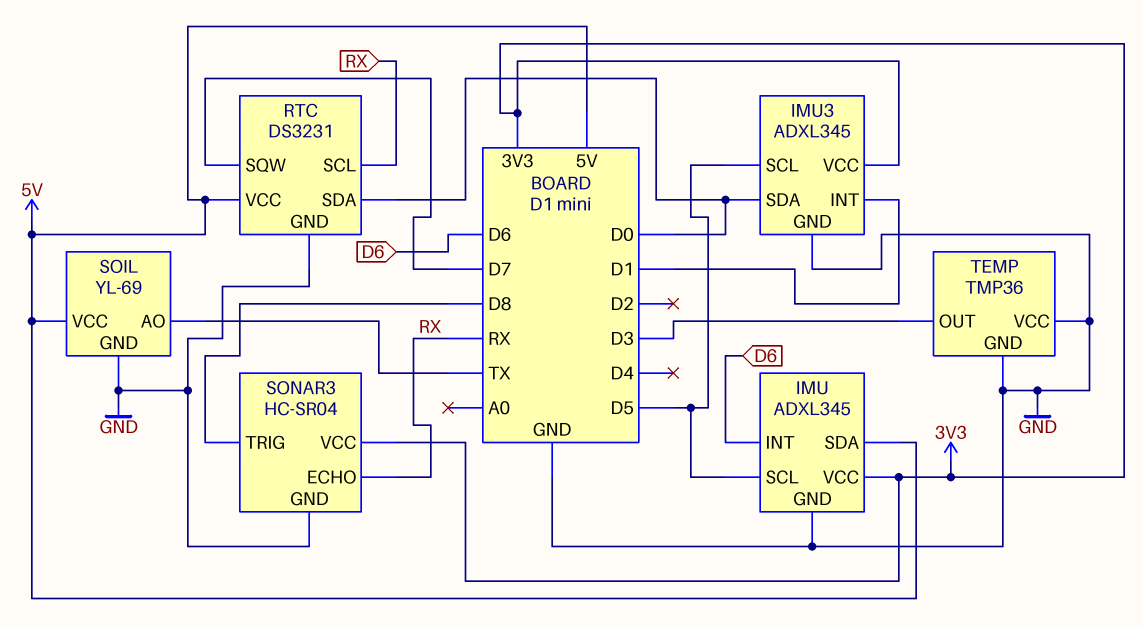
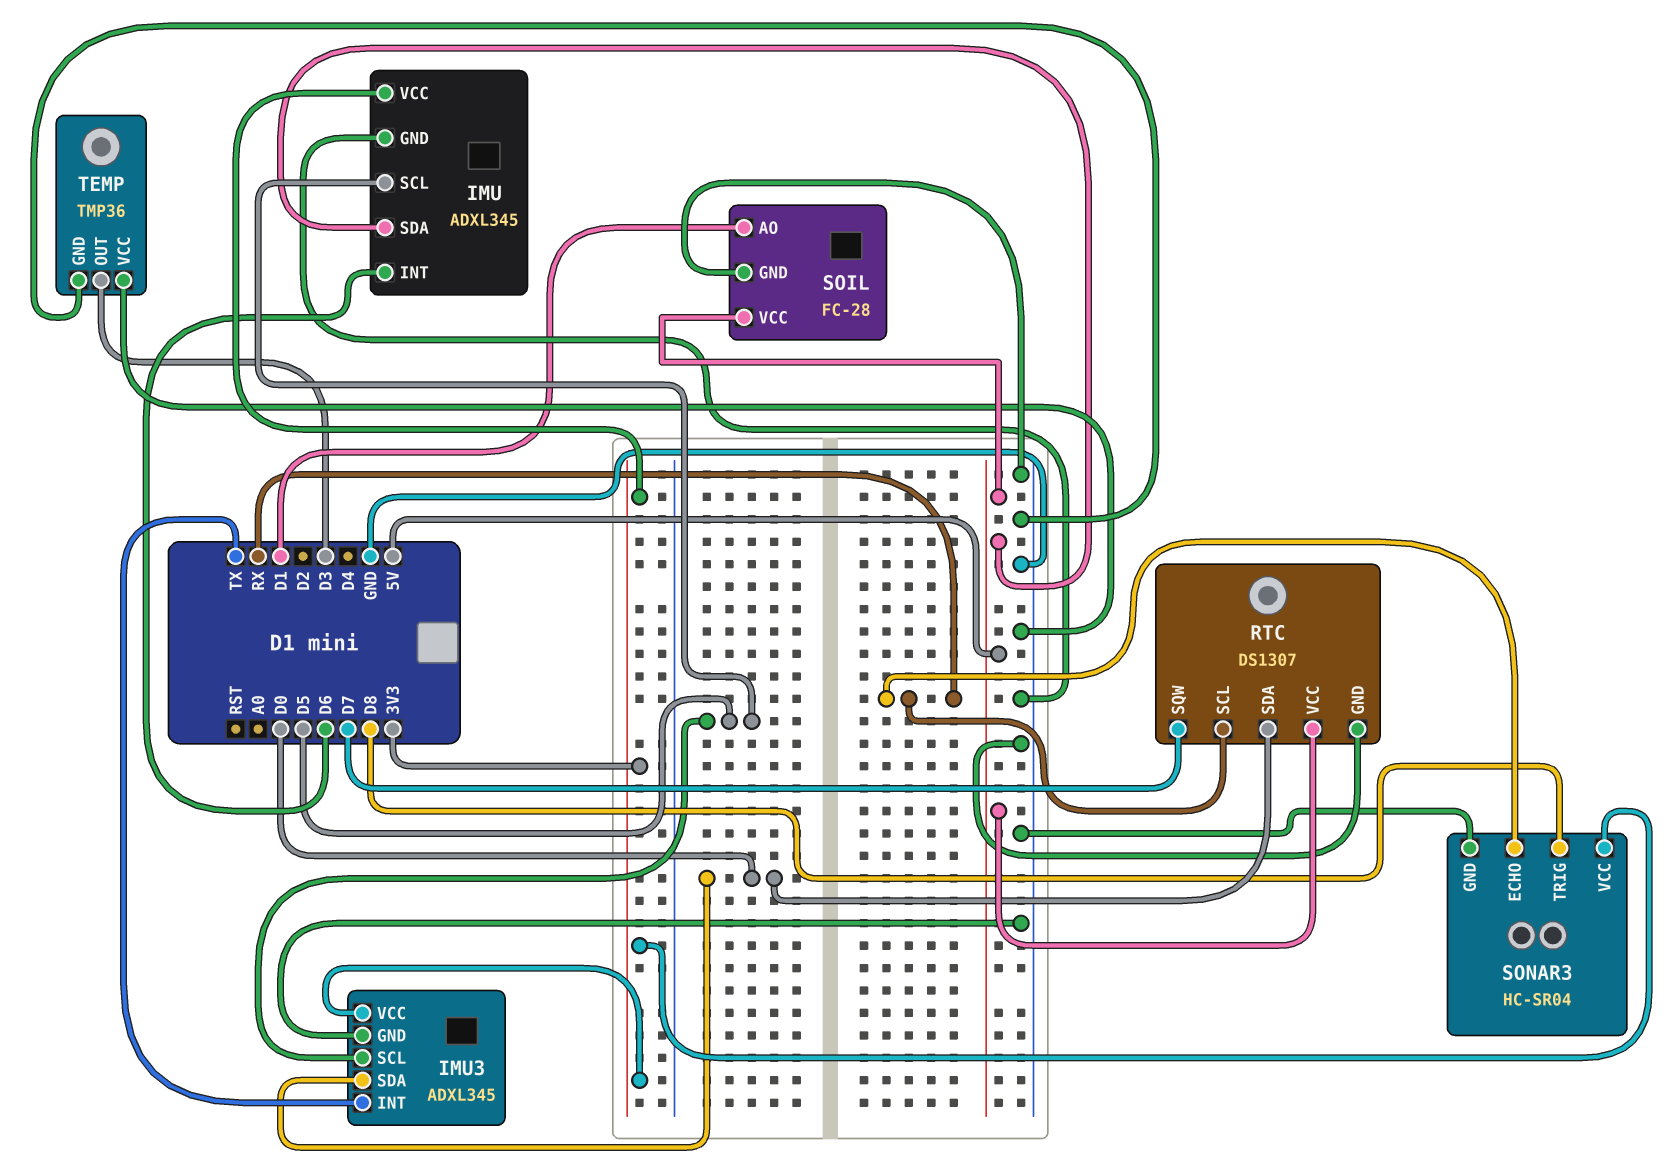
IMU3 pin INT: D1 -> TX
RTC: DS3231 -> DS1307
SOIL: YL-69 -> FC-28
SOIL pin AO: TX -> D1

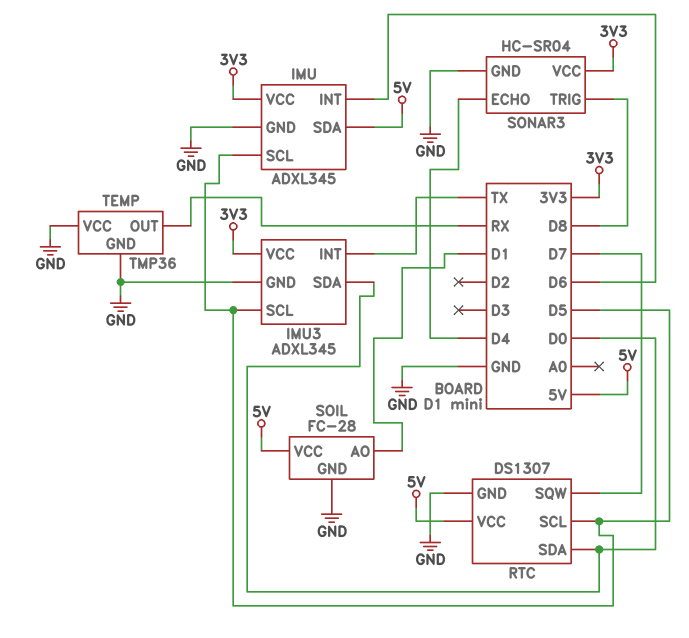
RTC pin SCL: RX -> D5
SONAR3 pin ECHO: RX -> D4
TEMP pin OUT: D3 -> RX

